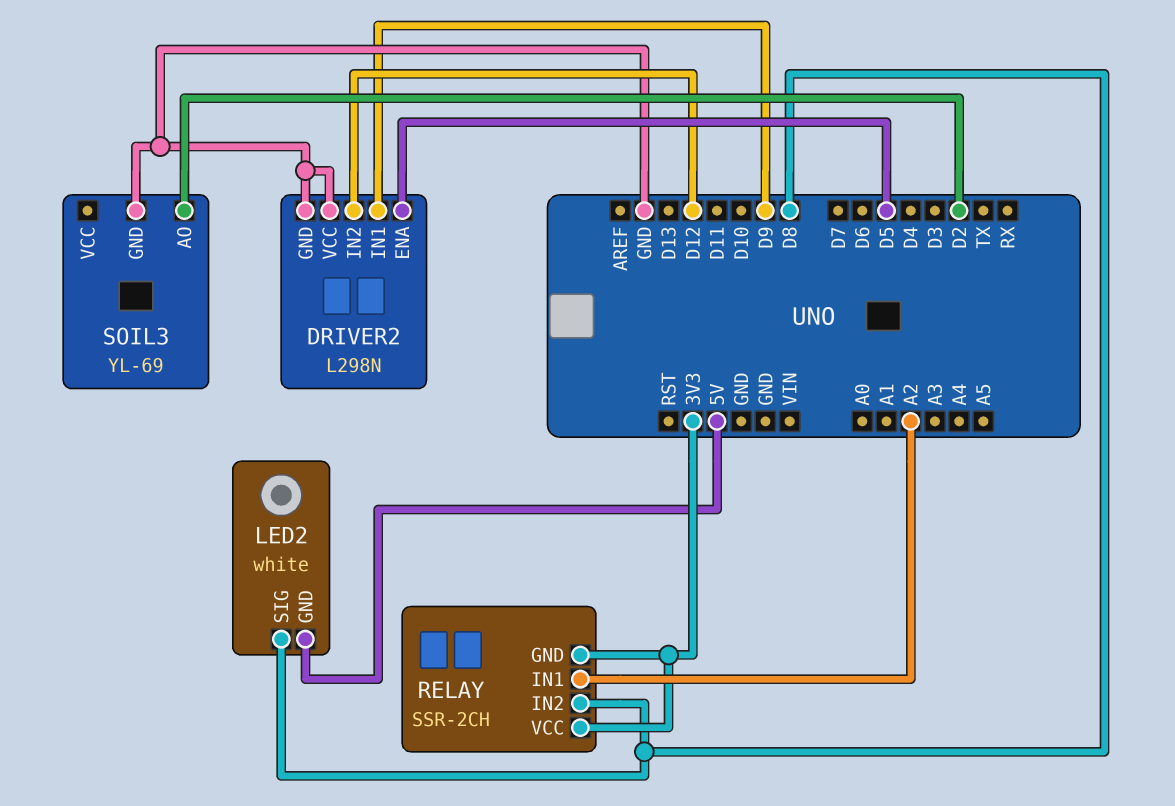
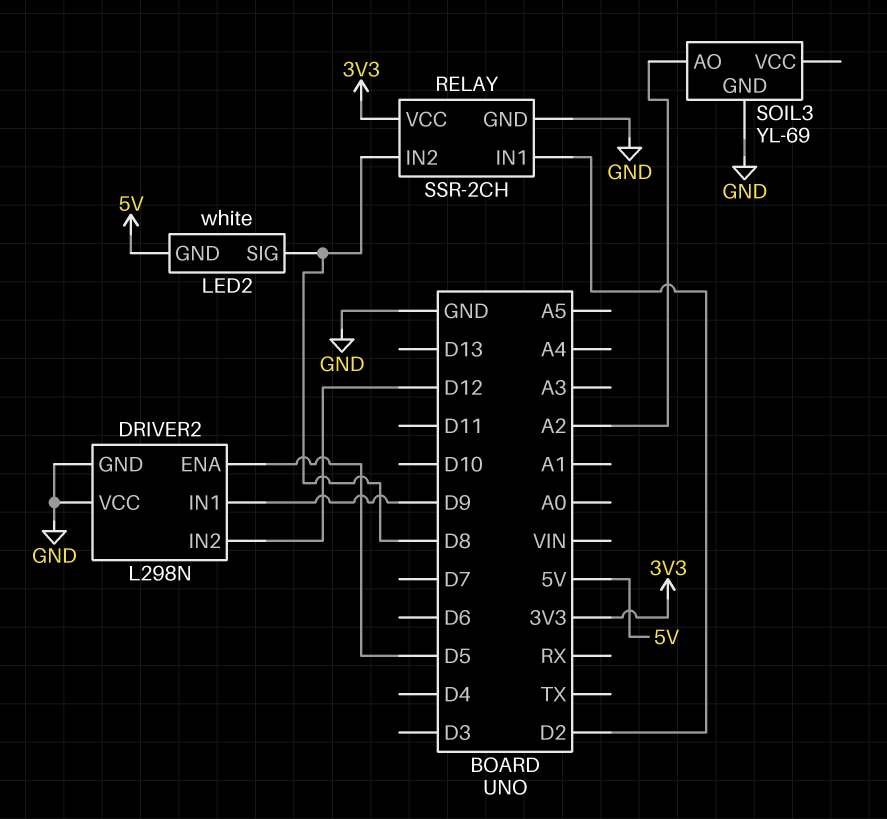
RELAY pin GND: 3V3 -> GND
RELAY pin IN1: A2 -> D2
SOIL3 pin AO: D2 -> A2

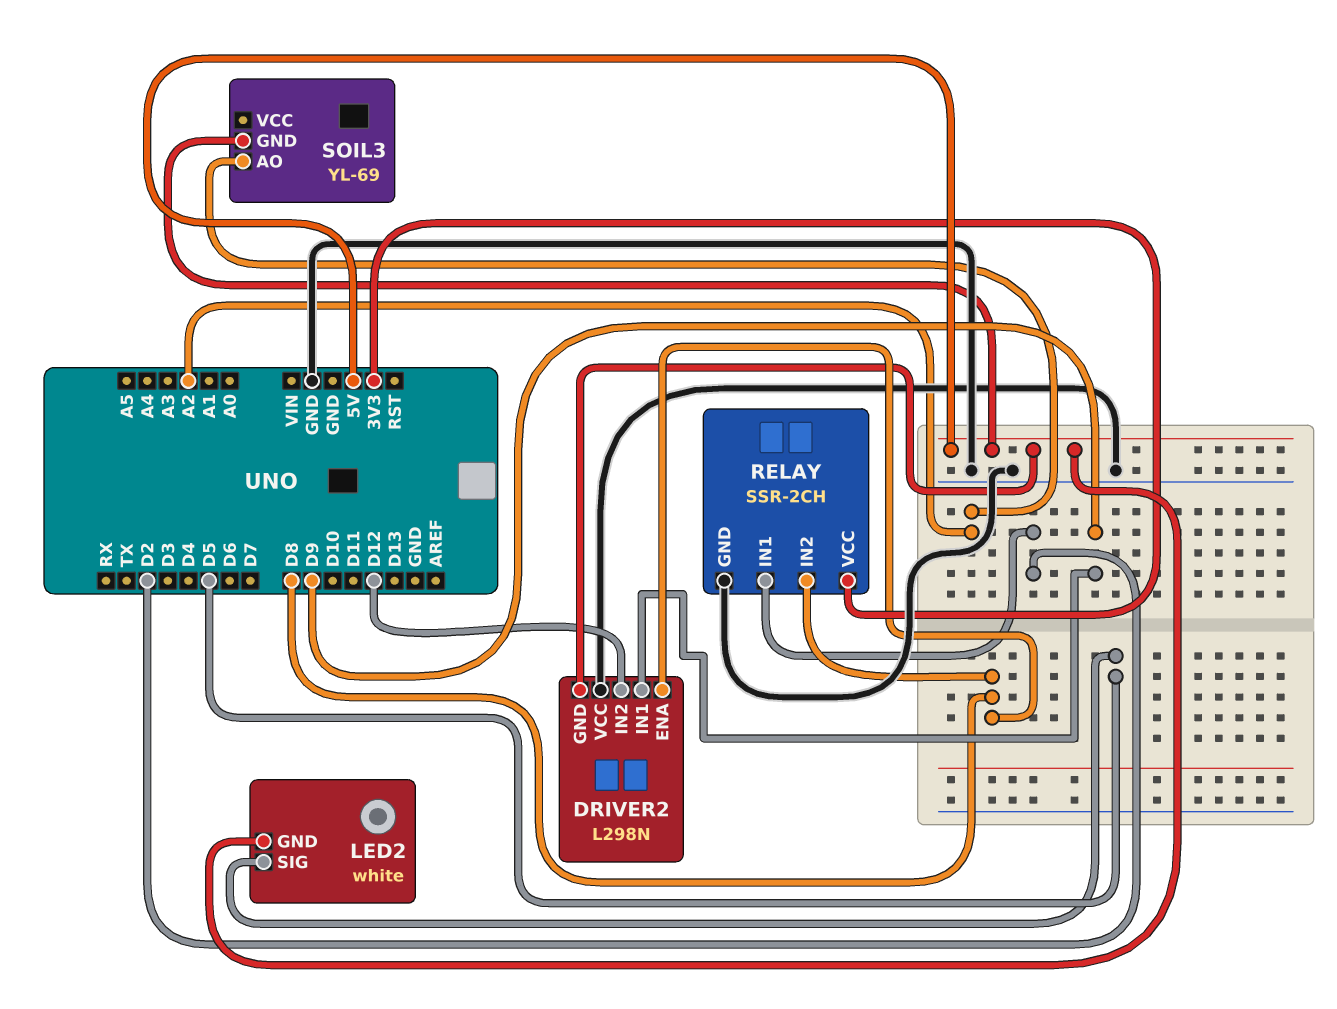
DRIVER2 pin ENA: D5 -> D8
DRIVER2 pin GND: GND -> 5V
LED2 pin SIG: D8 -> D5
SOIL3 pin GND: GND -> 5V

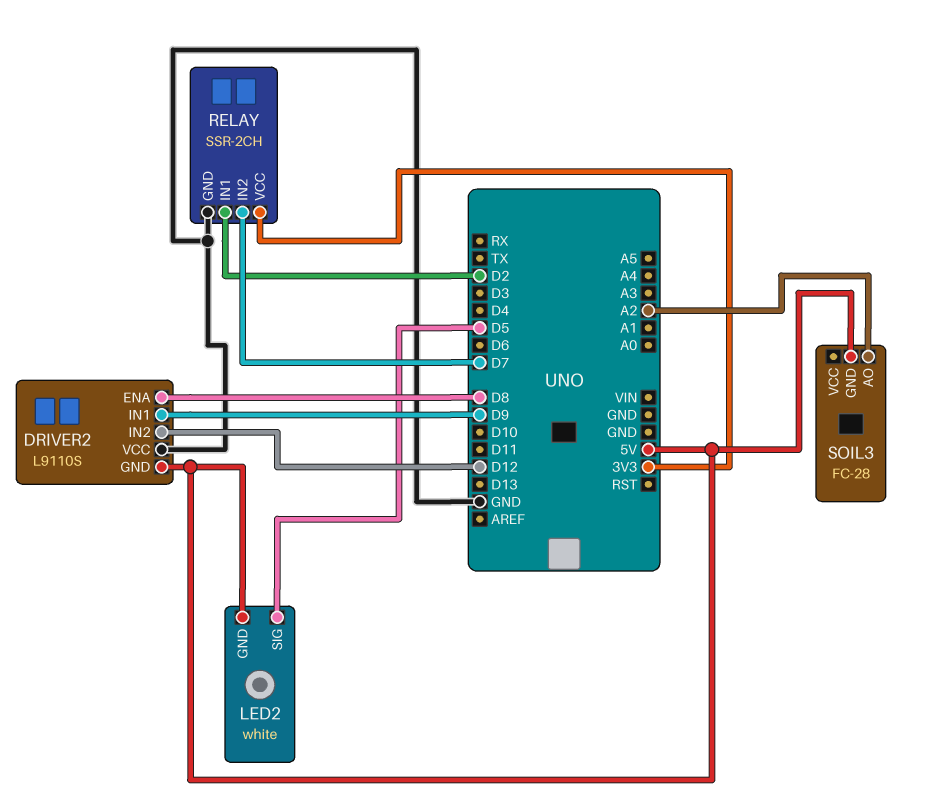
DRIVER2: L298N -> L9110S
RELAY pin IN2: D8 -> D7
SOIL3: YL-69 -> FC-28

